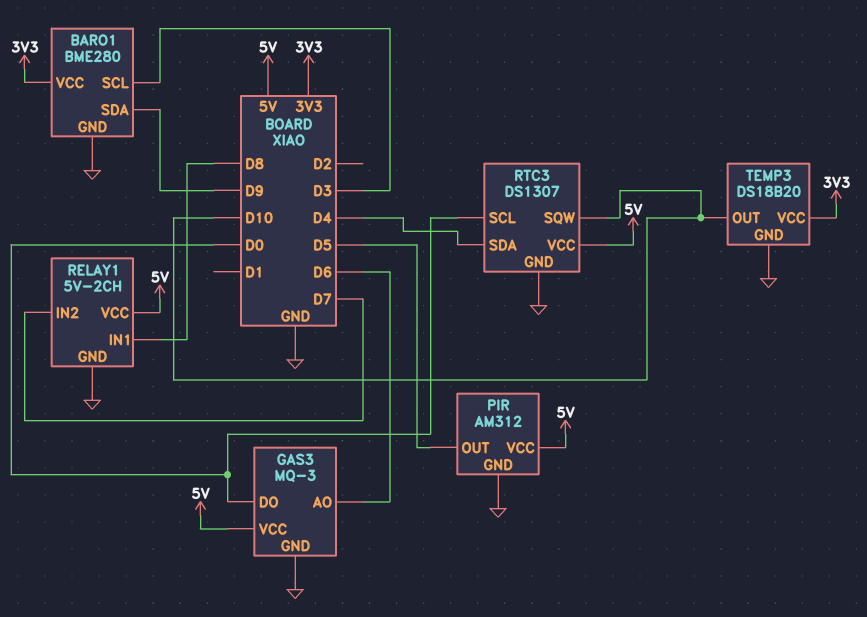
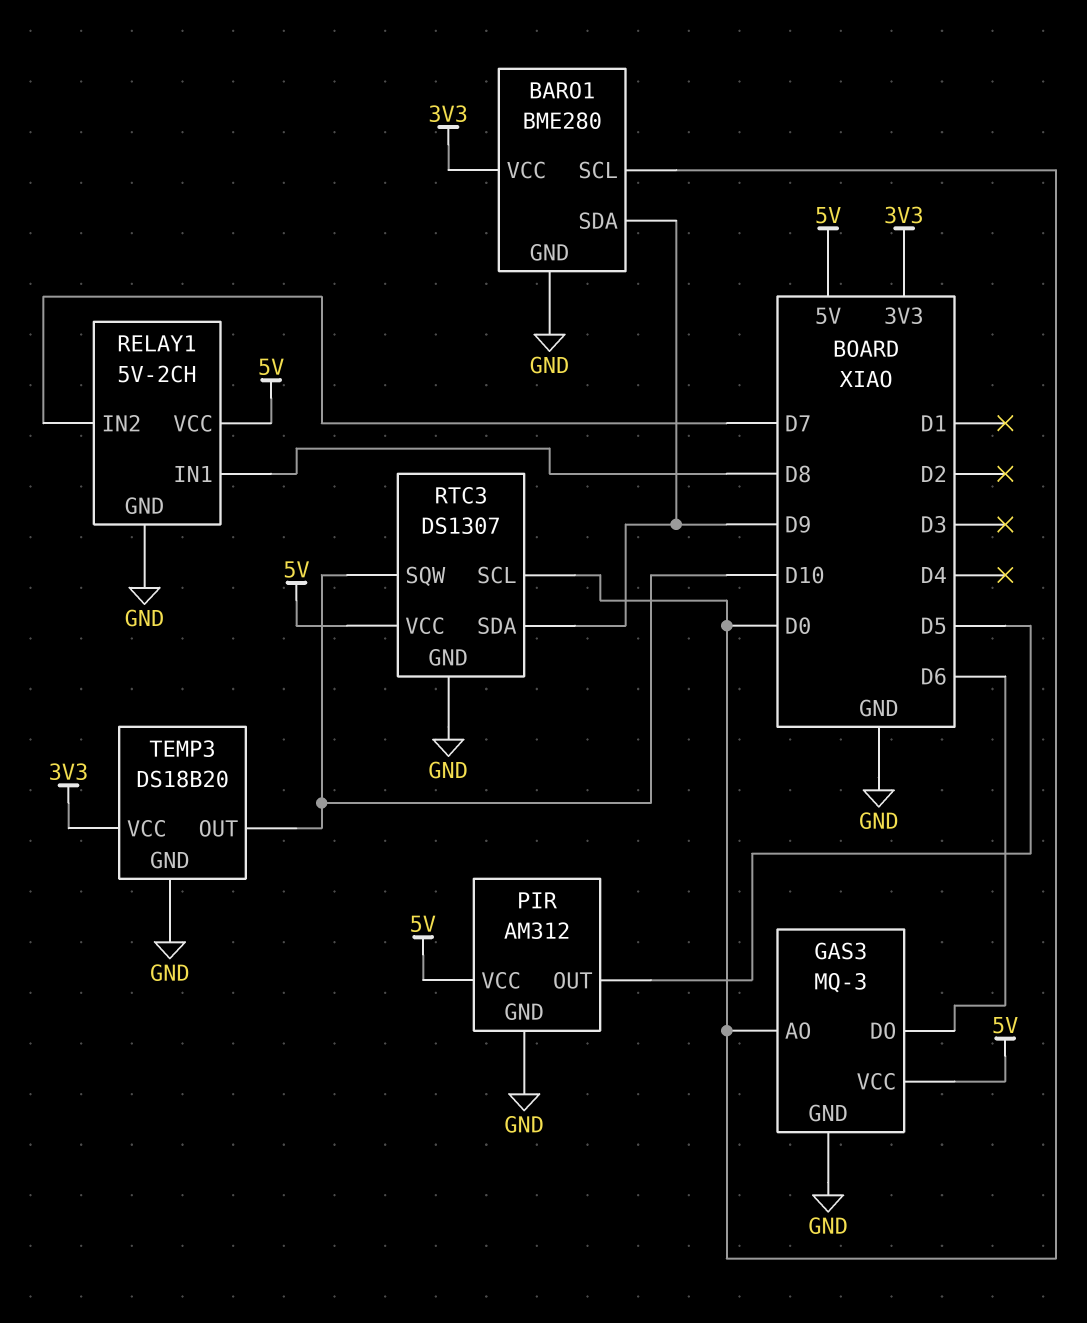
BARO1 pin SCL: D3 -> D0
GAS3 pin AO: D6 -> D0
GAS3 pin DO: D0 -> D6
RTC3 pin SDA: D4 -> D9

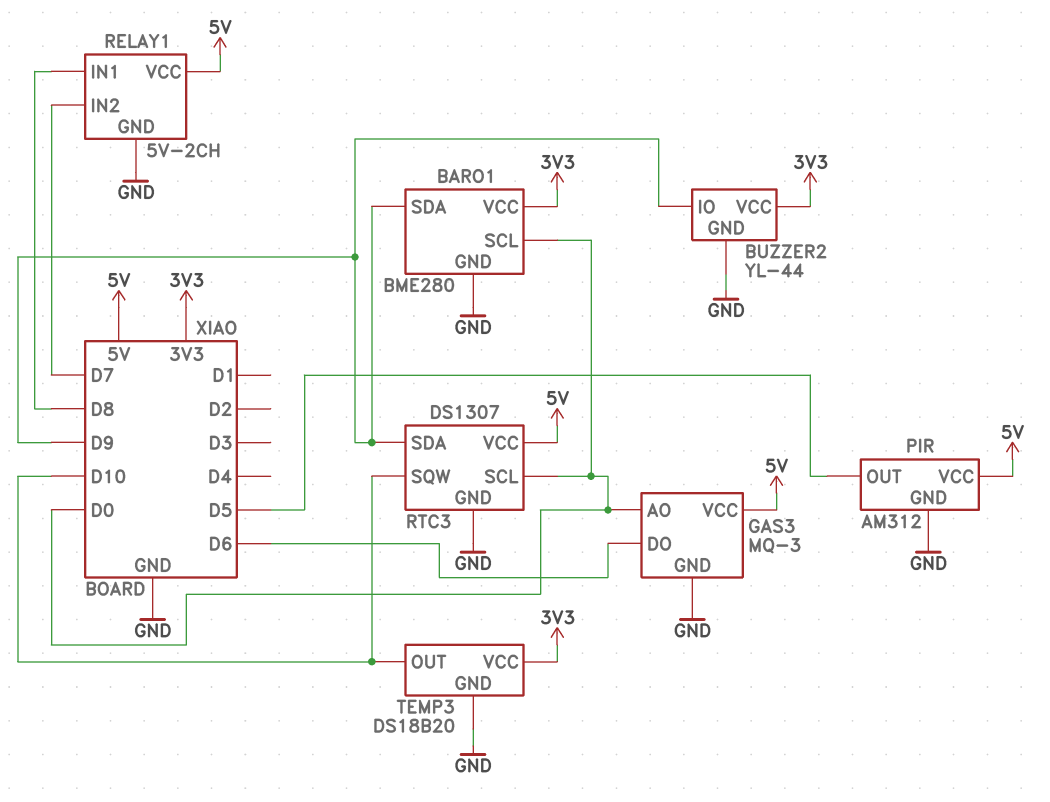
BUZZER2: none -> YL-44
BUZZER2 pin GND: none -> GND
BUZZER2 pin IO: none -> D9
BUZZER2 pin VCC: none -> 3V3

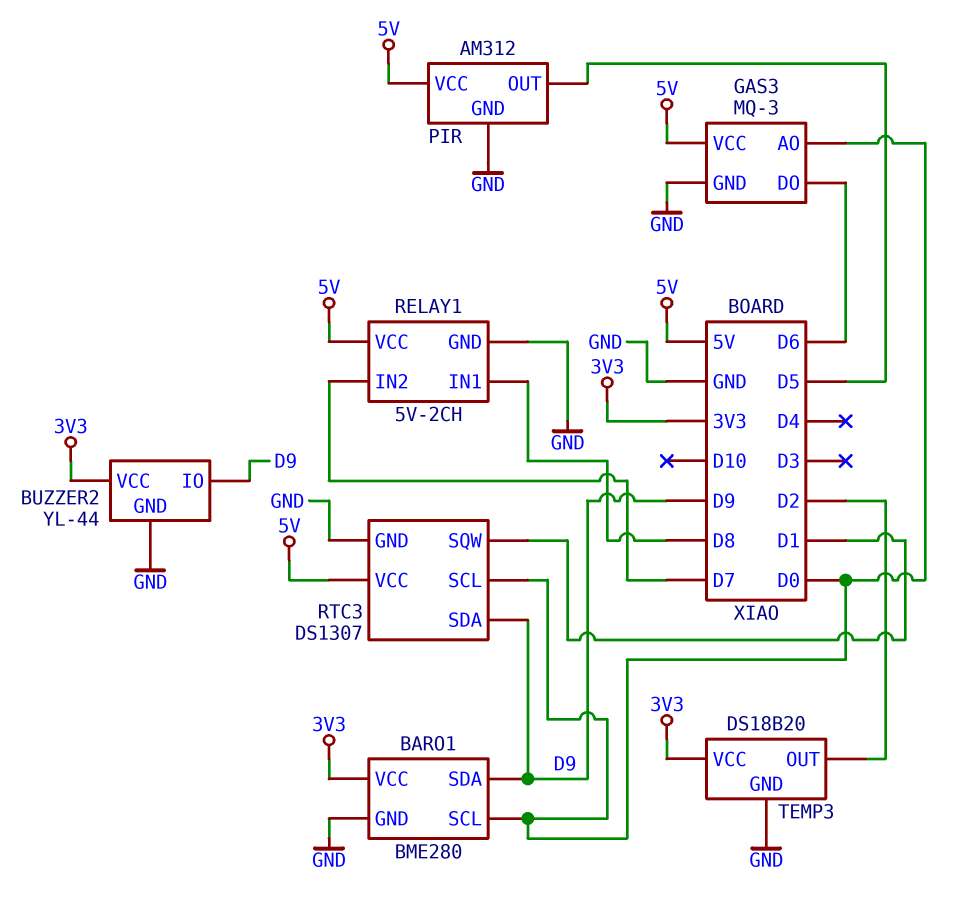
RTC3 pin SQW: D10 -> D1
TEMP3 pin OUT: D10 -> D2

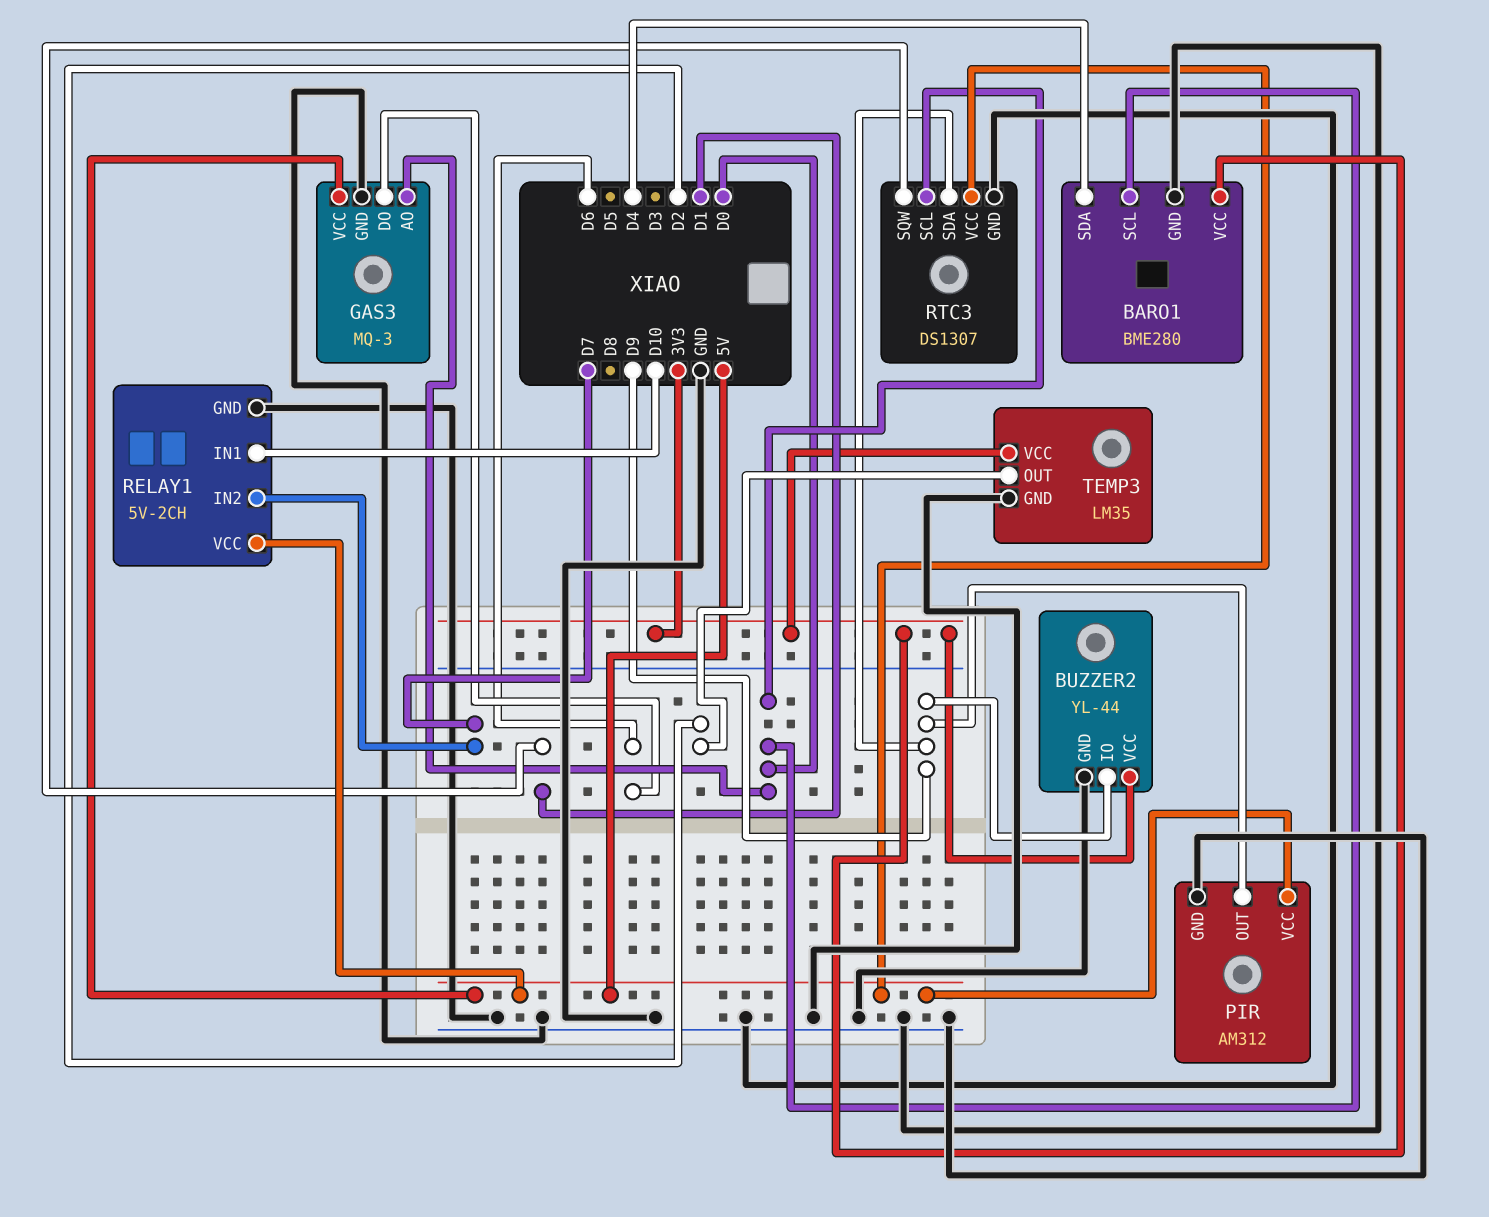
BARO1 pin SDA: D9 -> D4
PIR pin OUT: D5 -> D9
RELAY1 pin IN1: D8 -> D10
TEMP3: DS18B20 -> LM35

